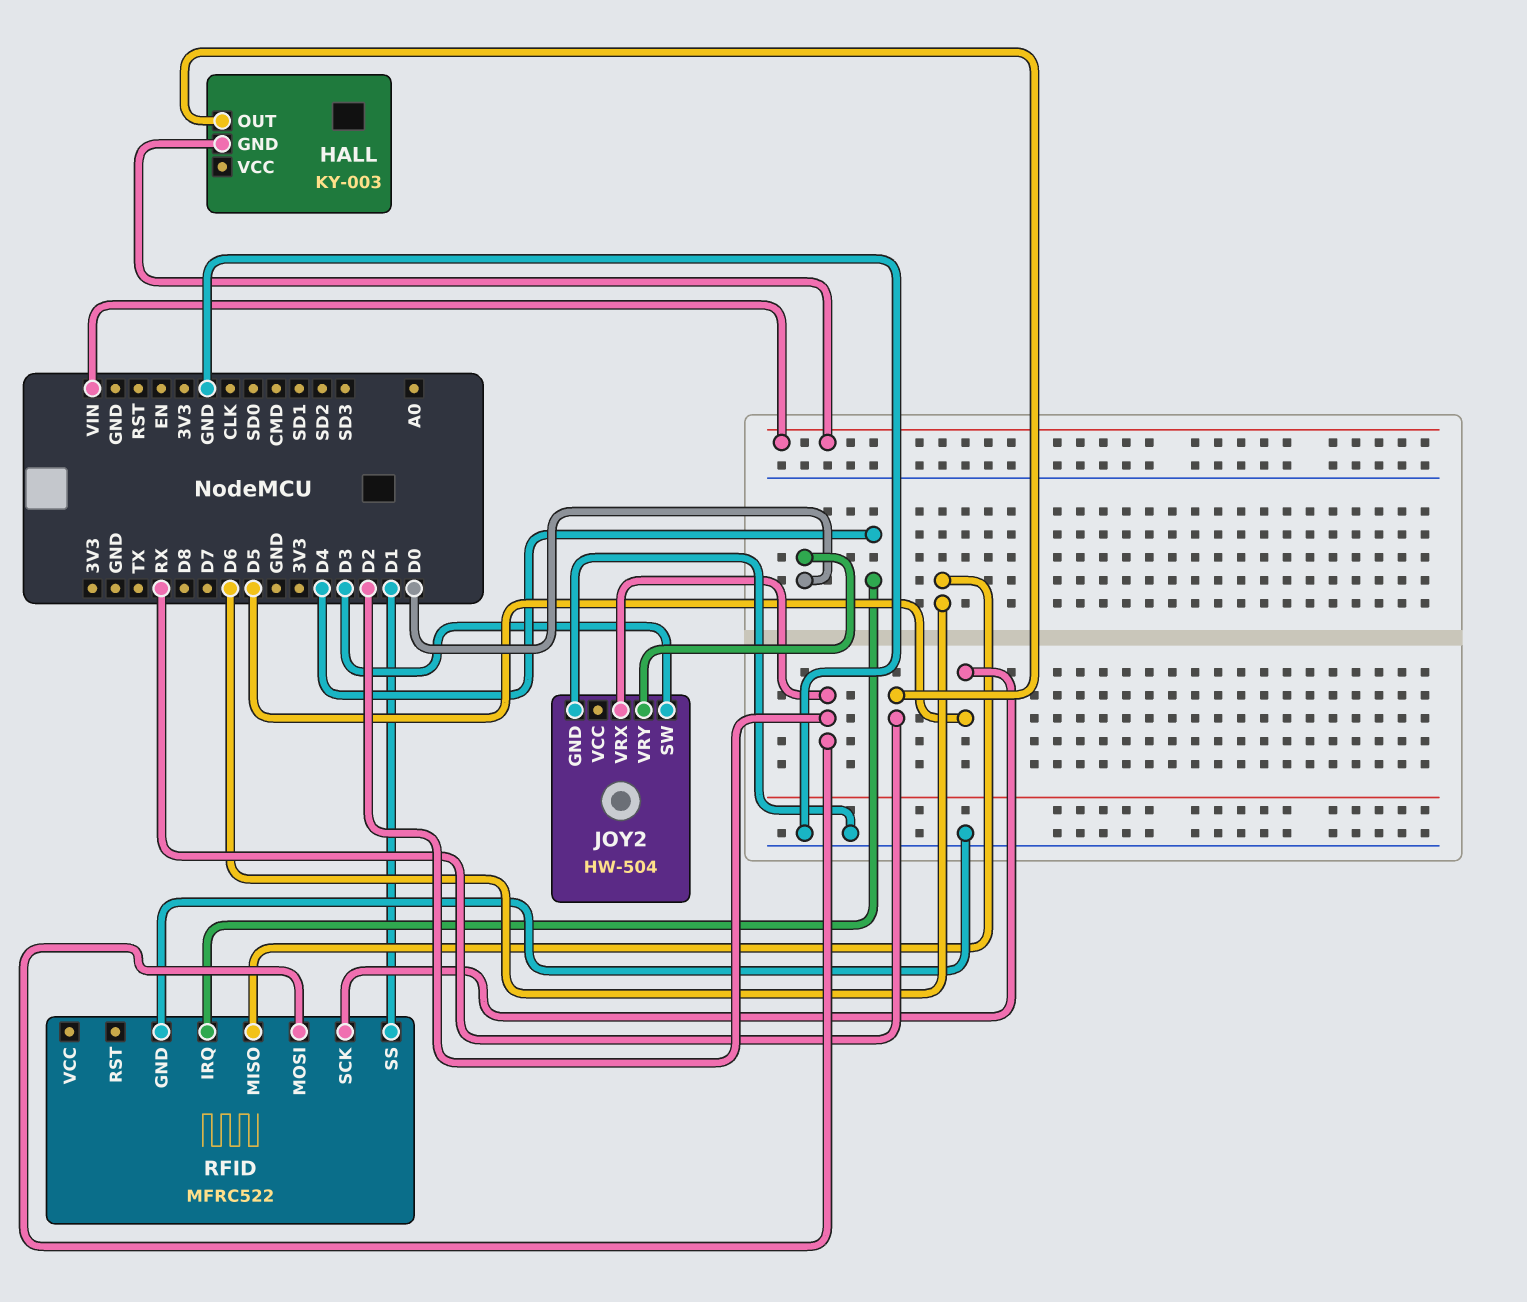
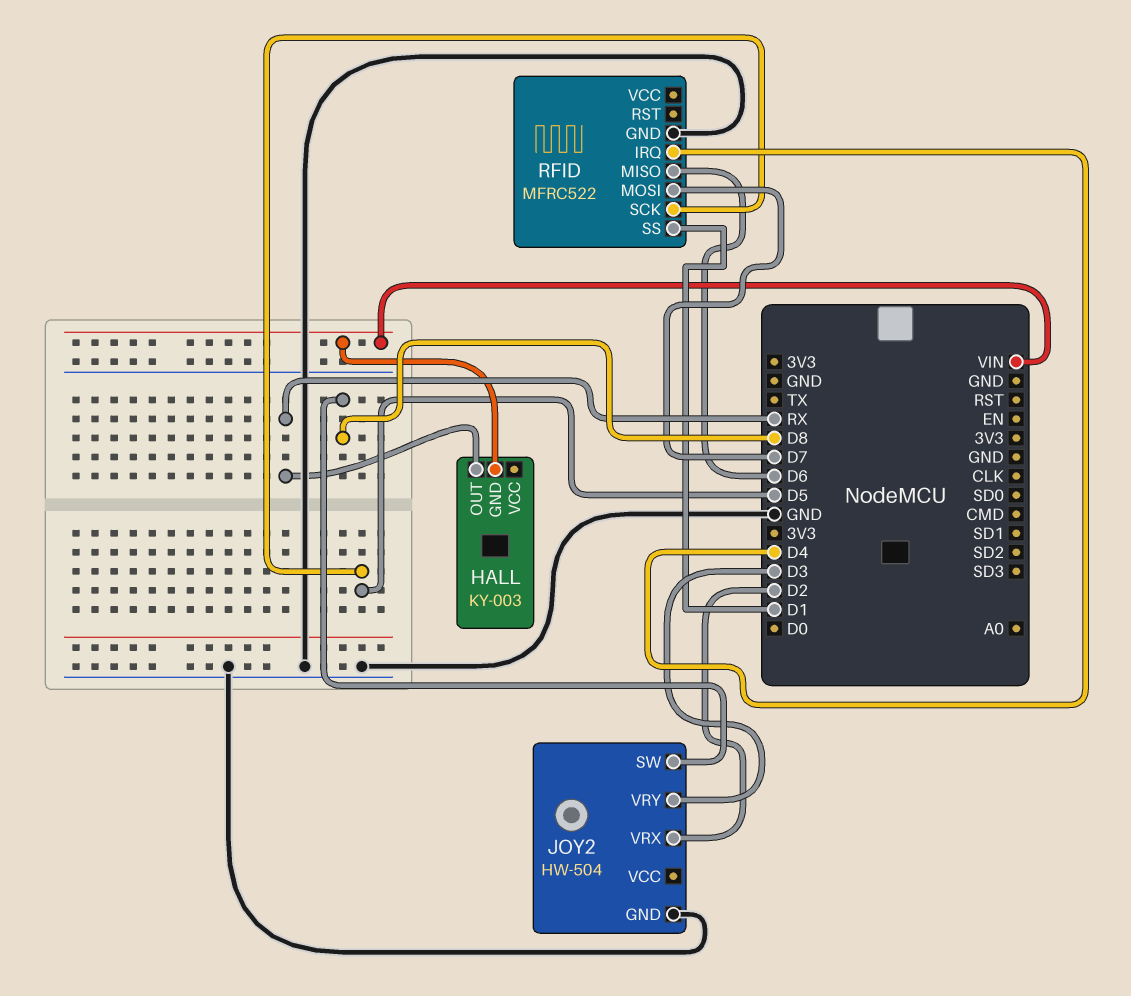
JOY2 pin SW: D3 -> D8
JOY2 pin VRY: D0 -> D3
RFID pin MOSI: D2 -> D7

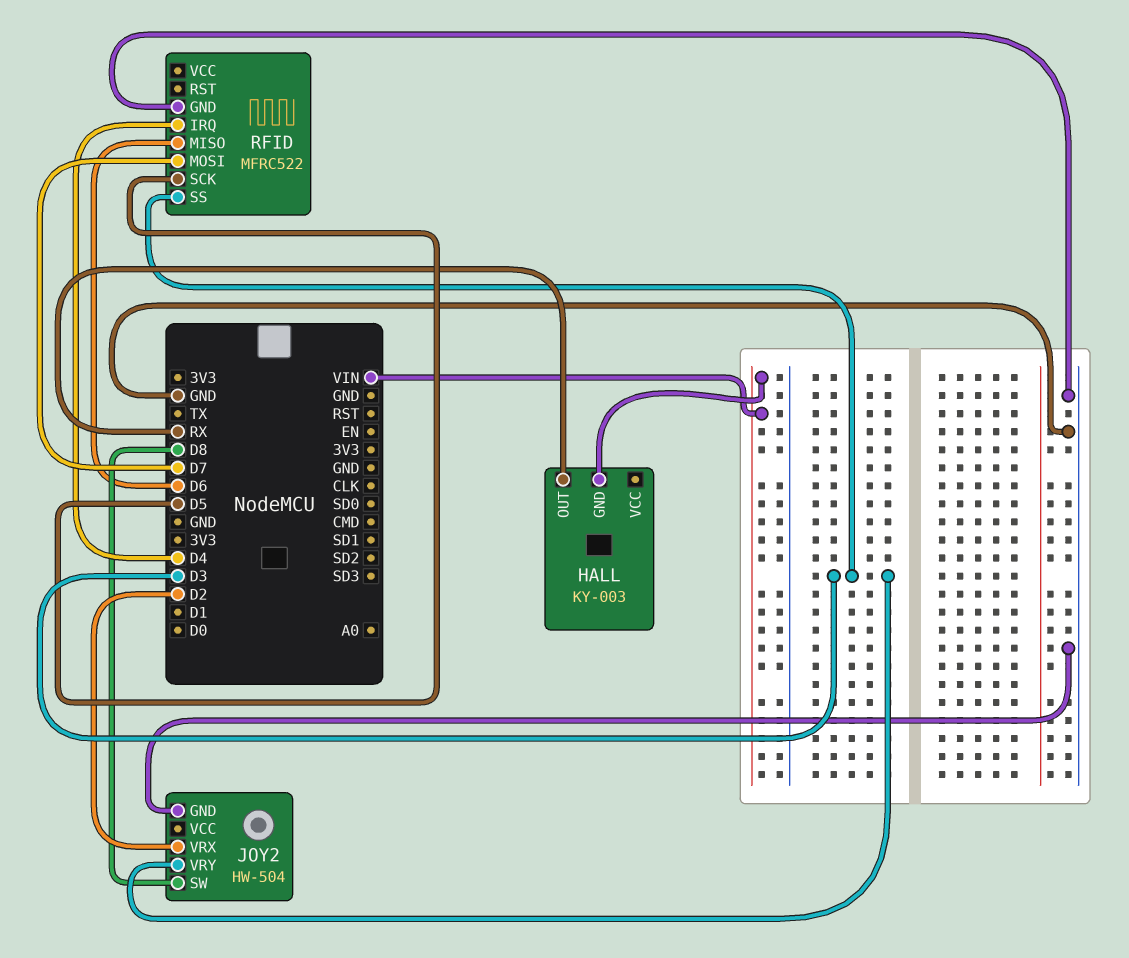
RFID pin SS: D1 -> D3

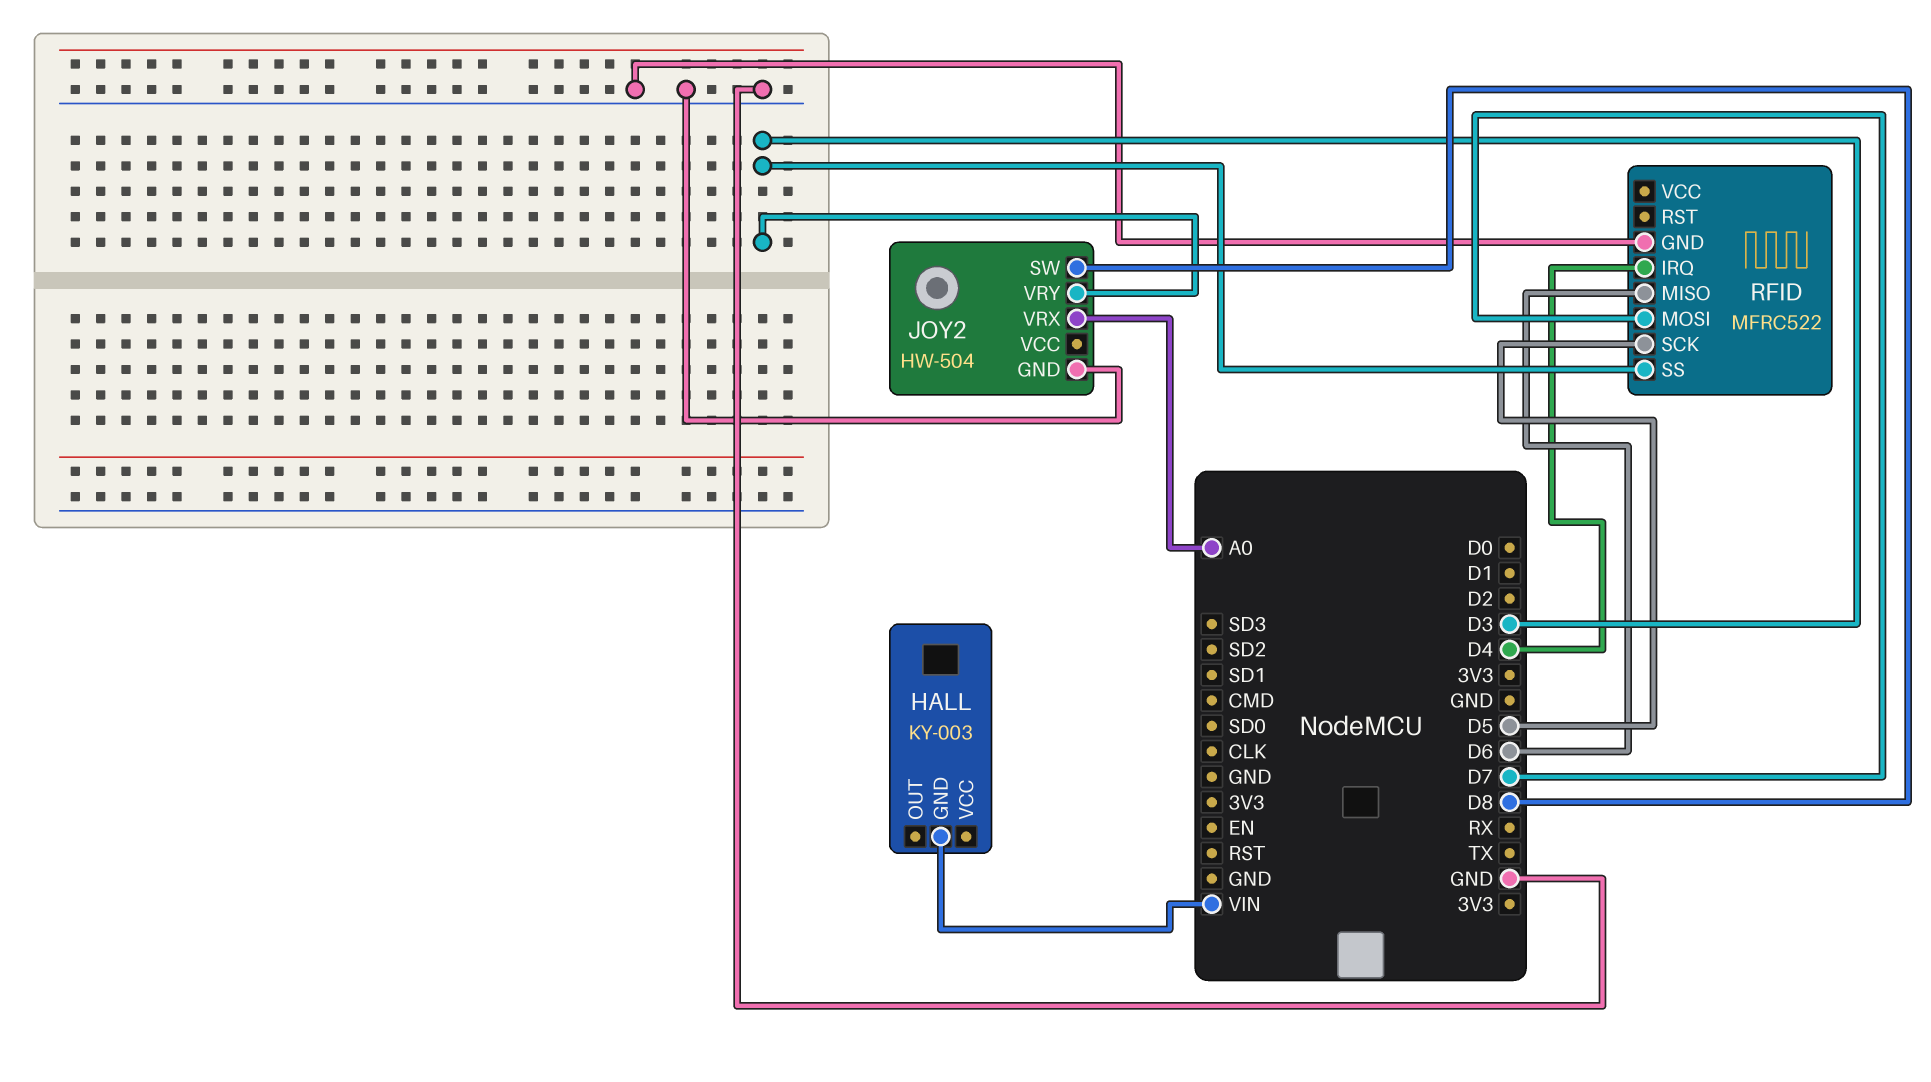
HALL pin OUT: RX -> none
JOY2 pin VRX: D2 -> A0

